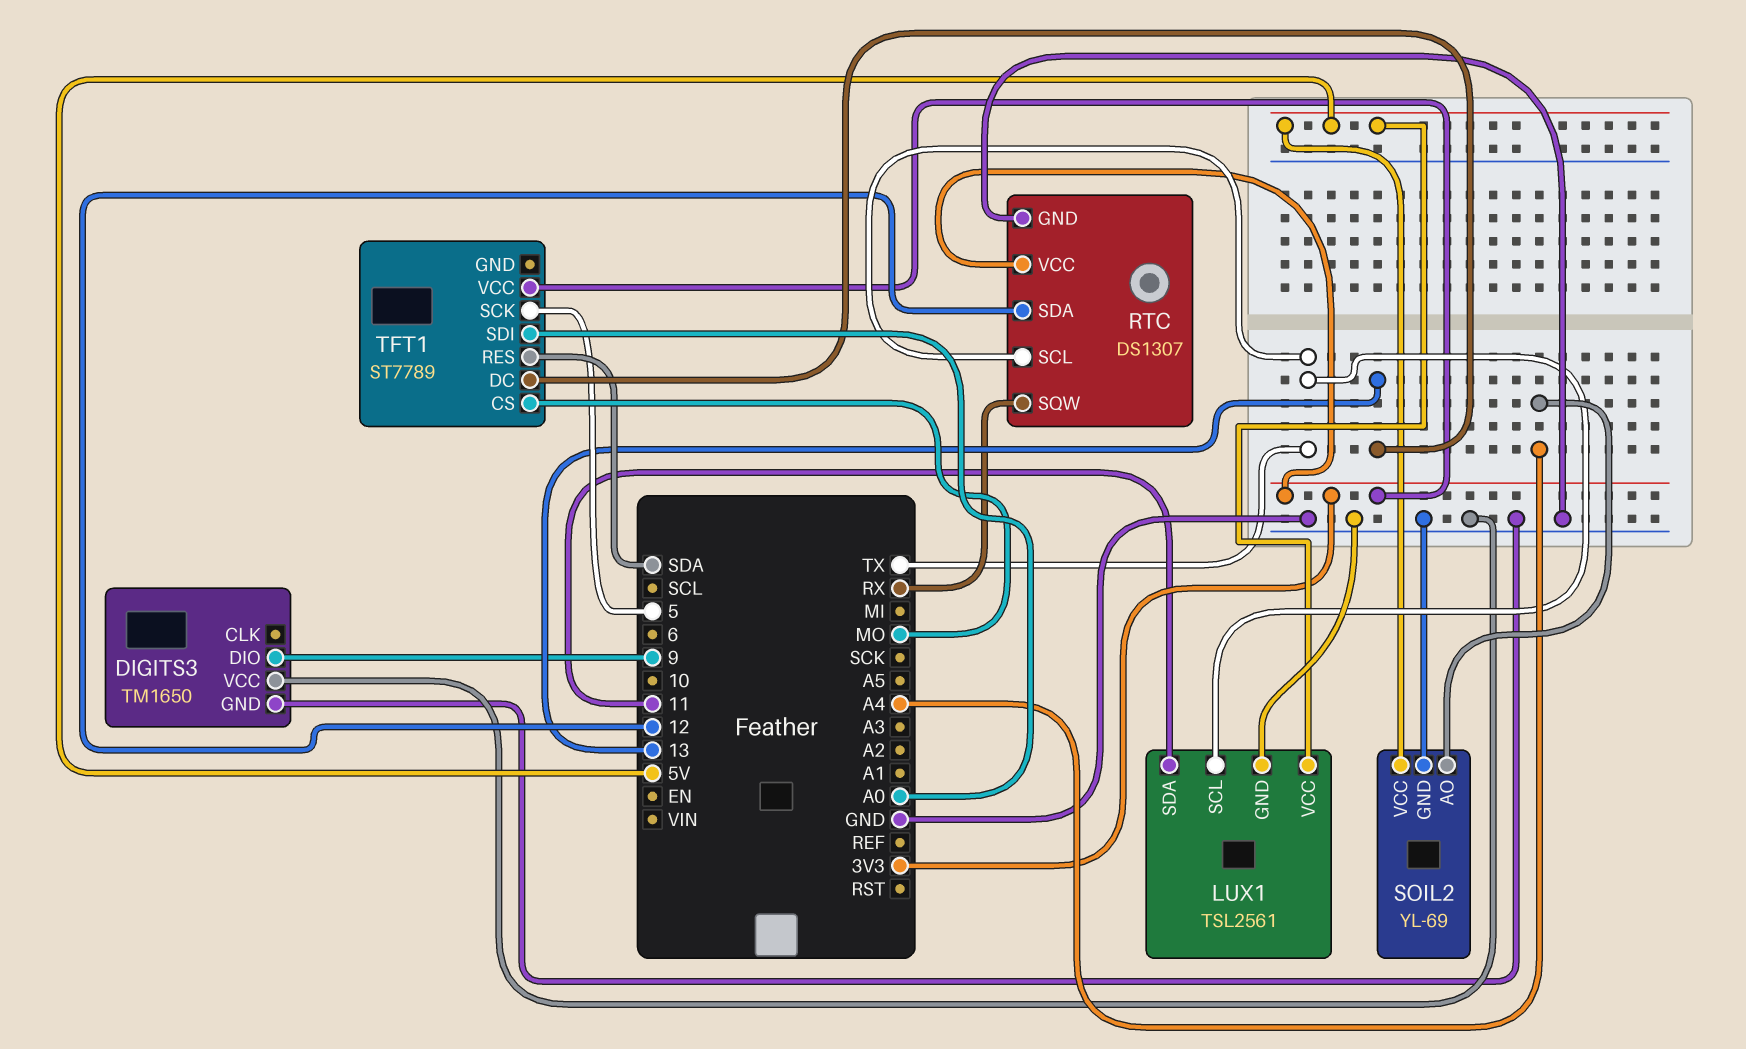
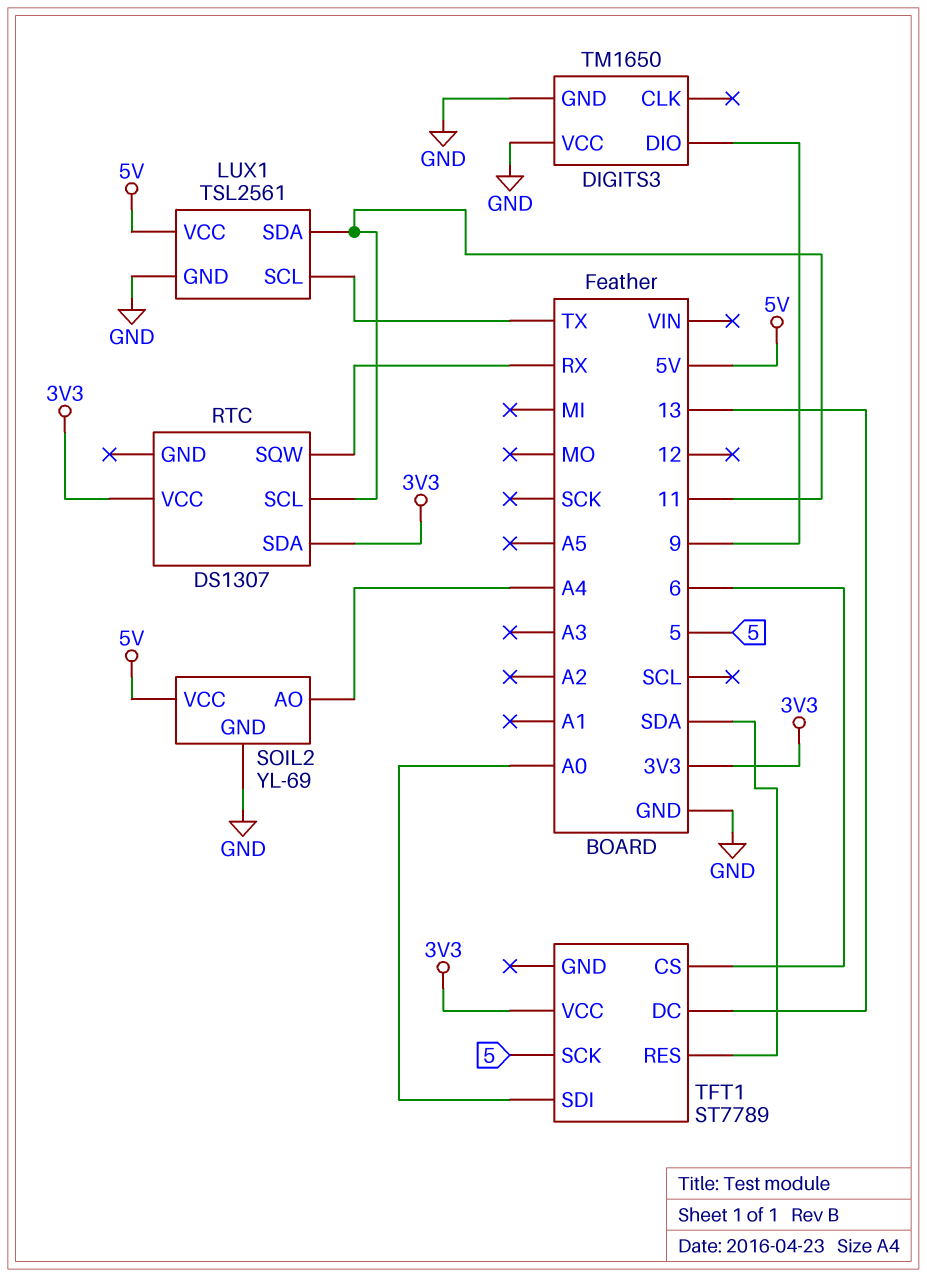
RTC pin GND: GND -> none
RTC pin SCL: TX -> 11
RTC pin SDA: 12 -> 3V3
TFT1 pin CS: MO -> 6

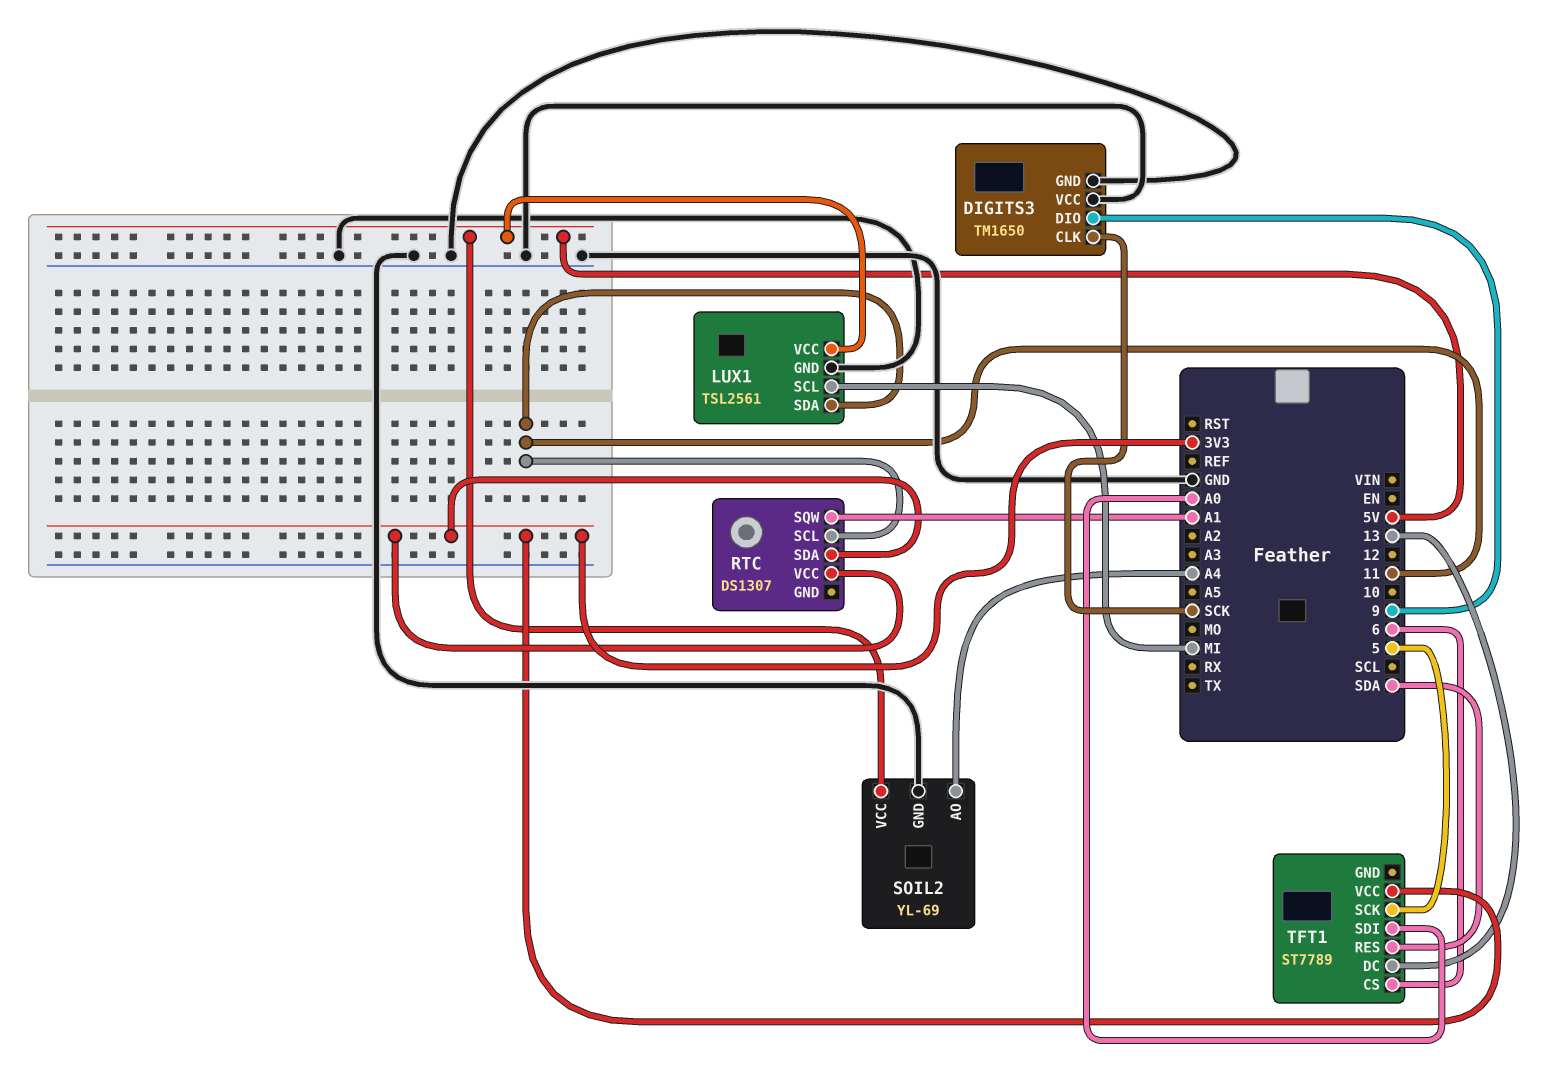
DIGITS3 pin CLK: none -> SCK
LUX1 pin SCL: TX -> MI
RTC pin SQW: RX -> A1

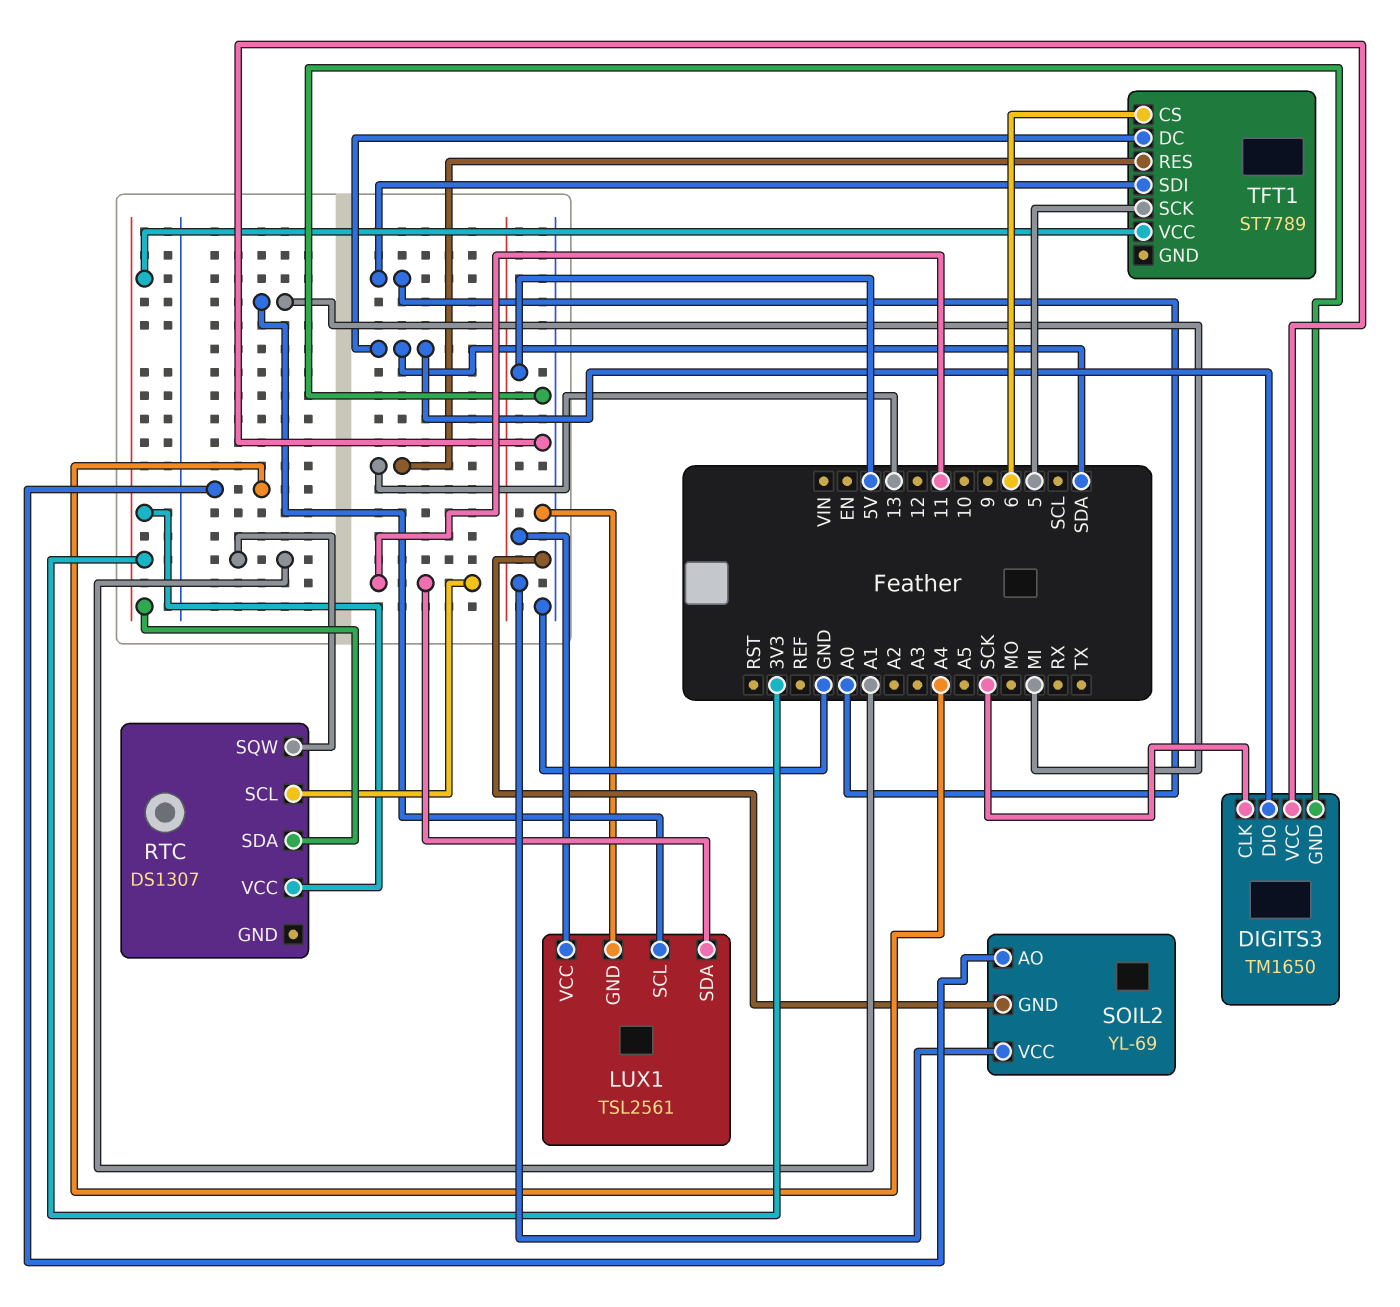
DIGITS3 pin DIO: 9 -> SDA
TFT1 pin DC: 13 -> SDA
TFT1 pin RES: SDA -> 13

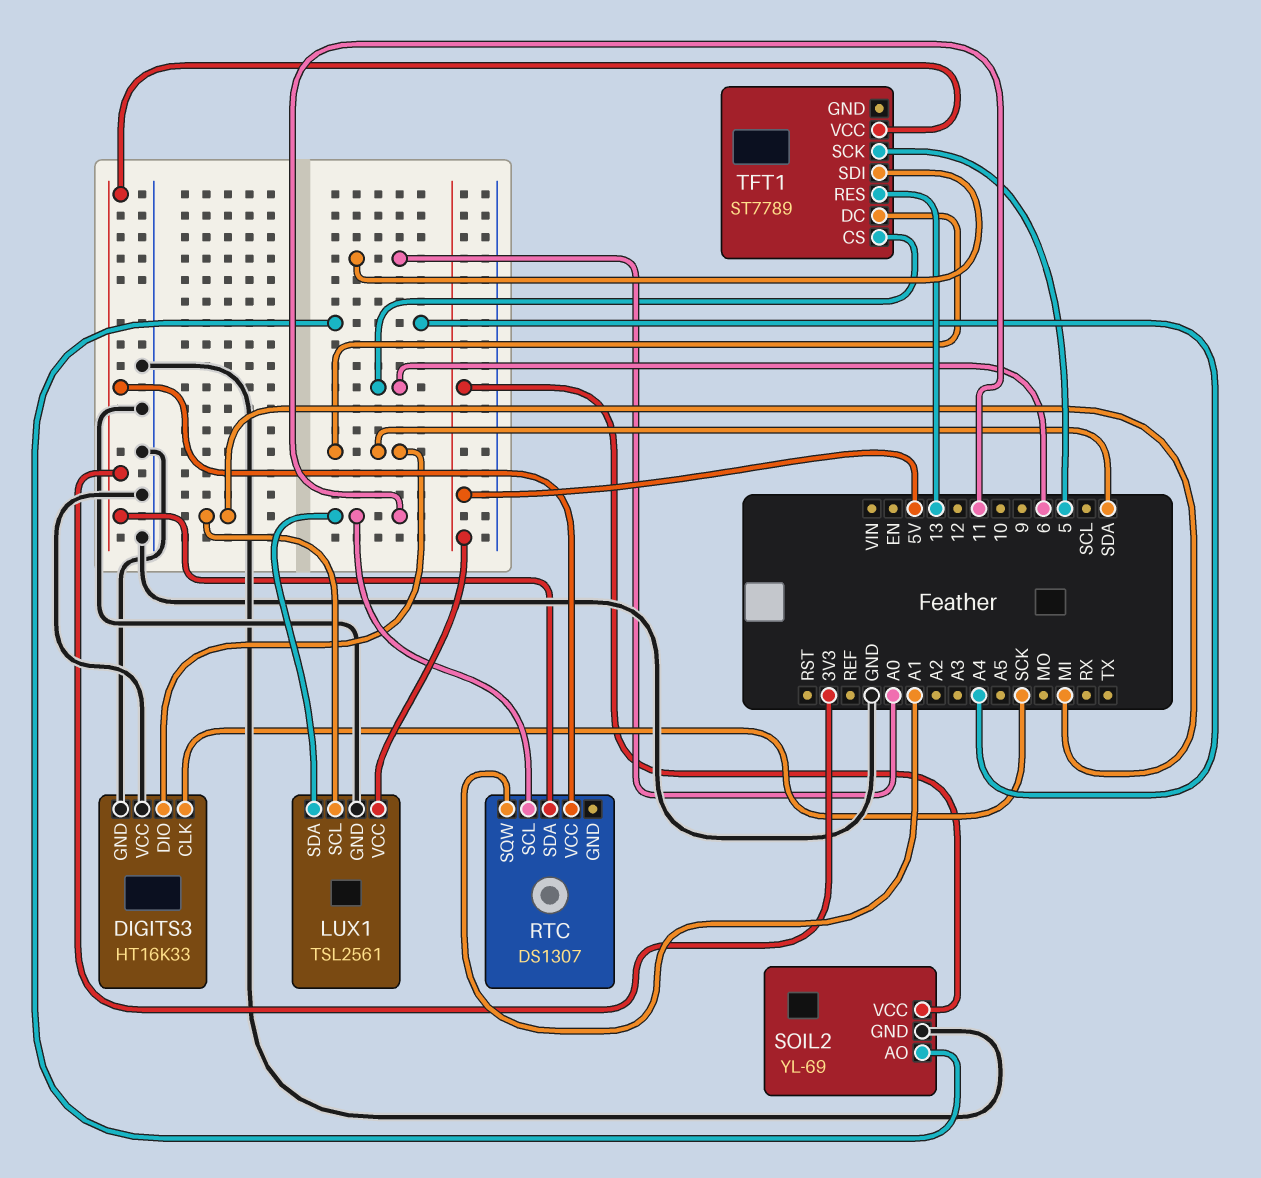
DIGITS3: TM1650 -> HT16K33

